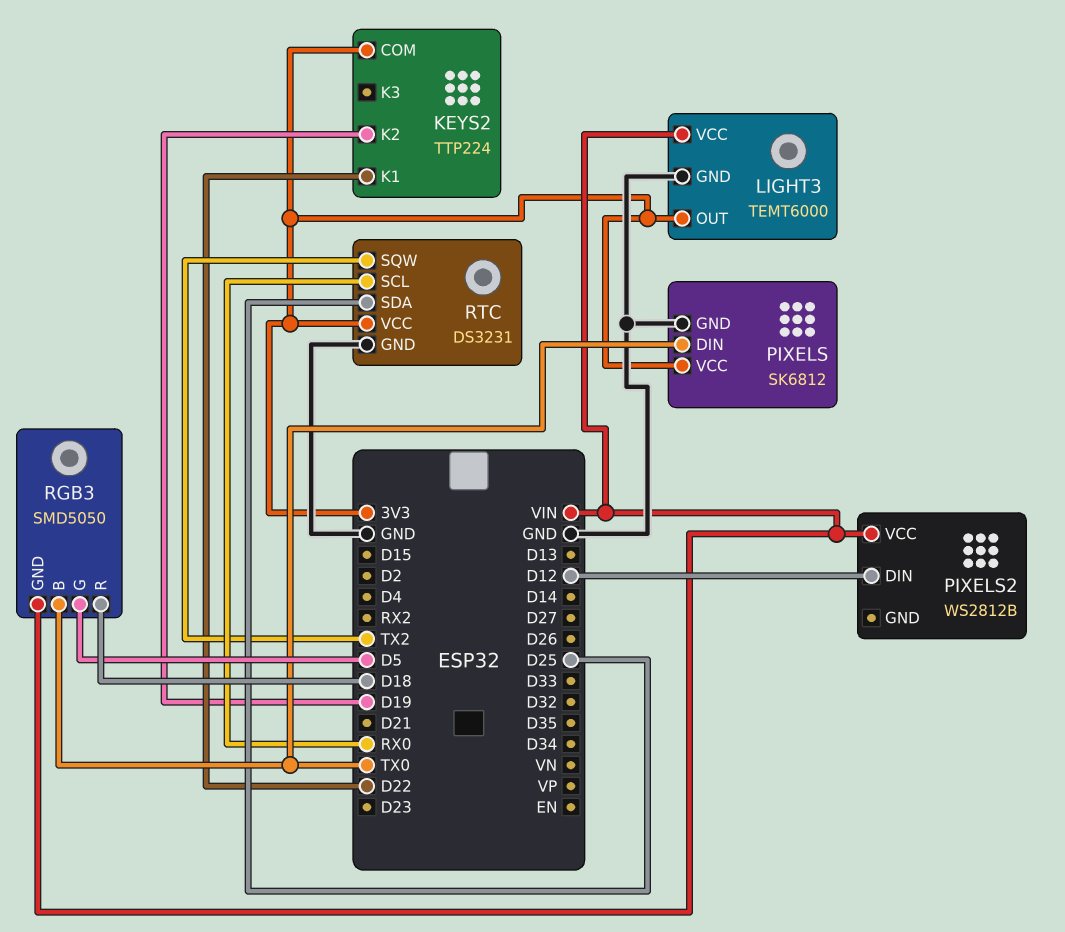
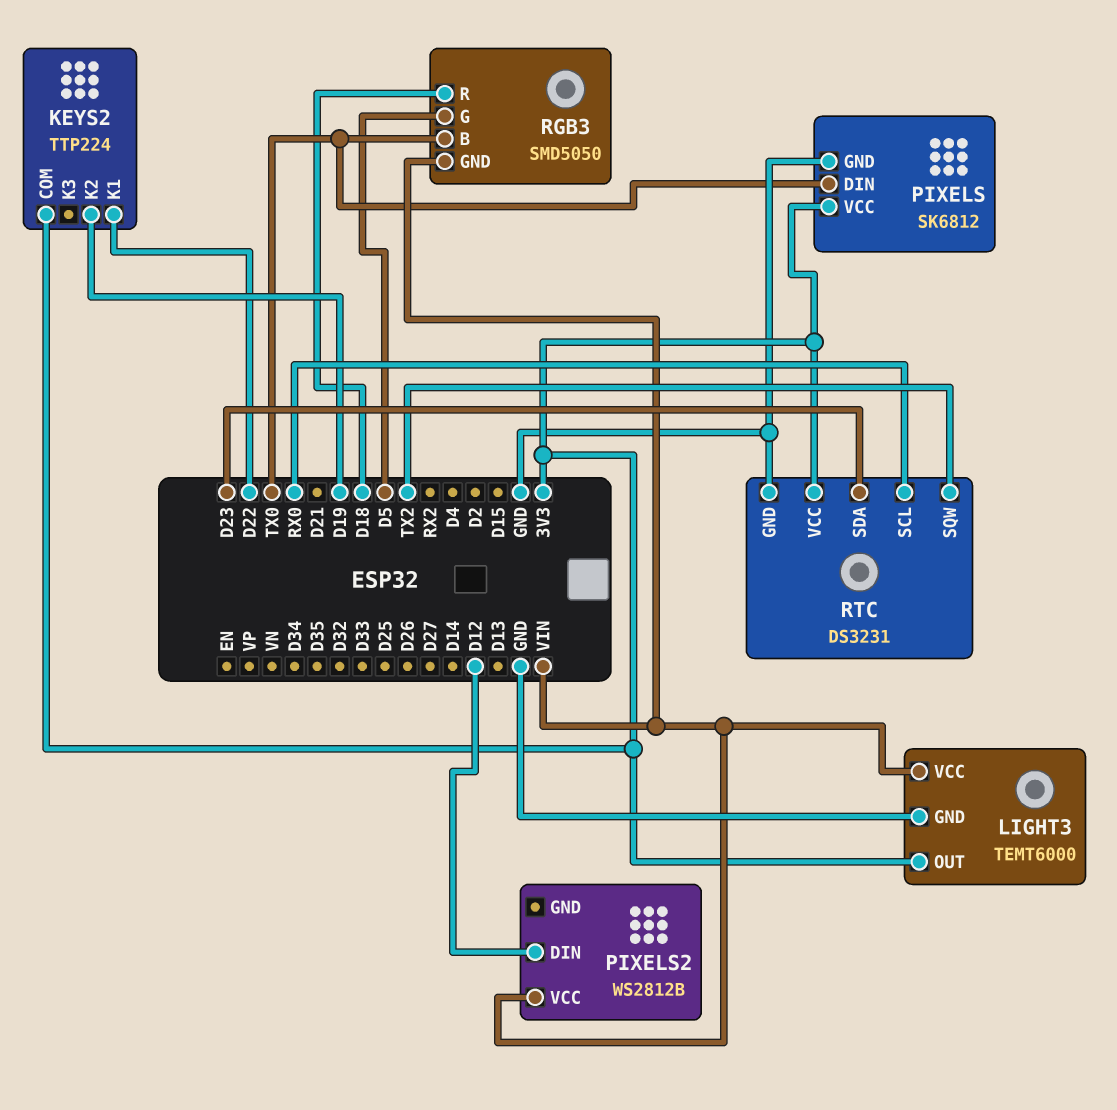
RTC pin SDA: D25 -> D23

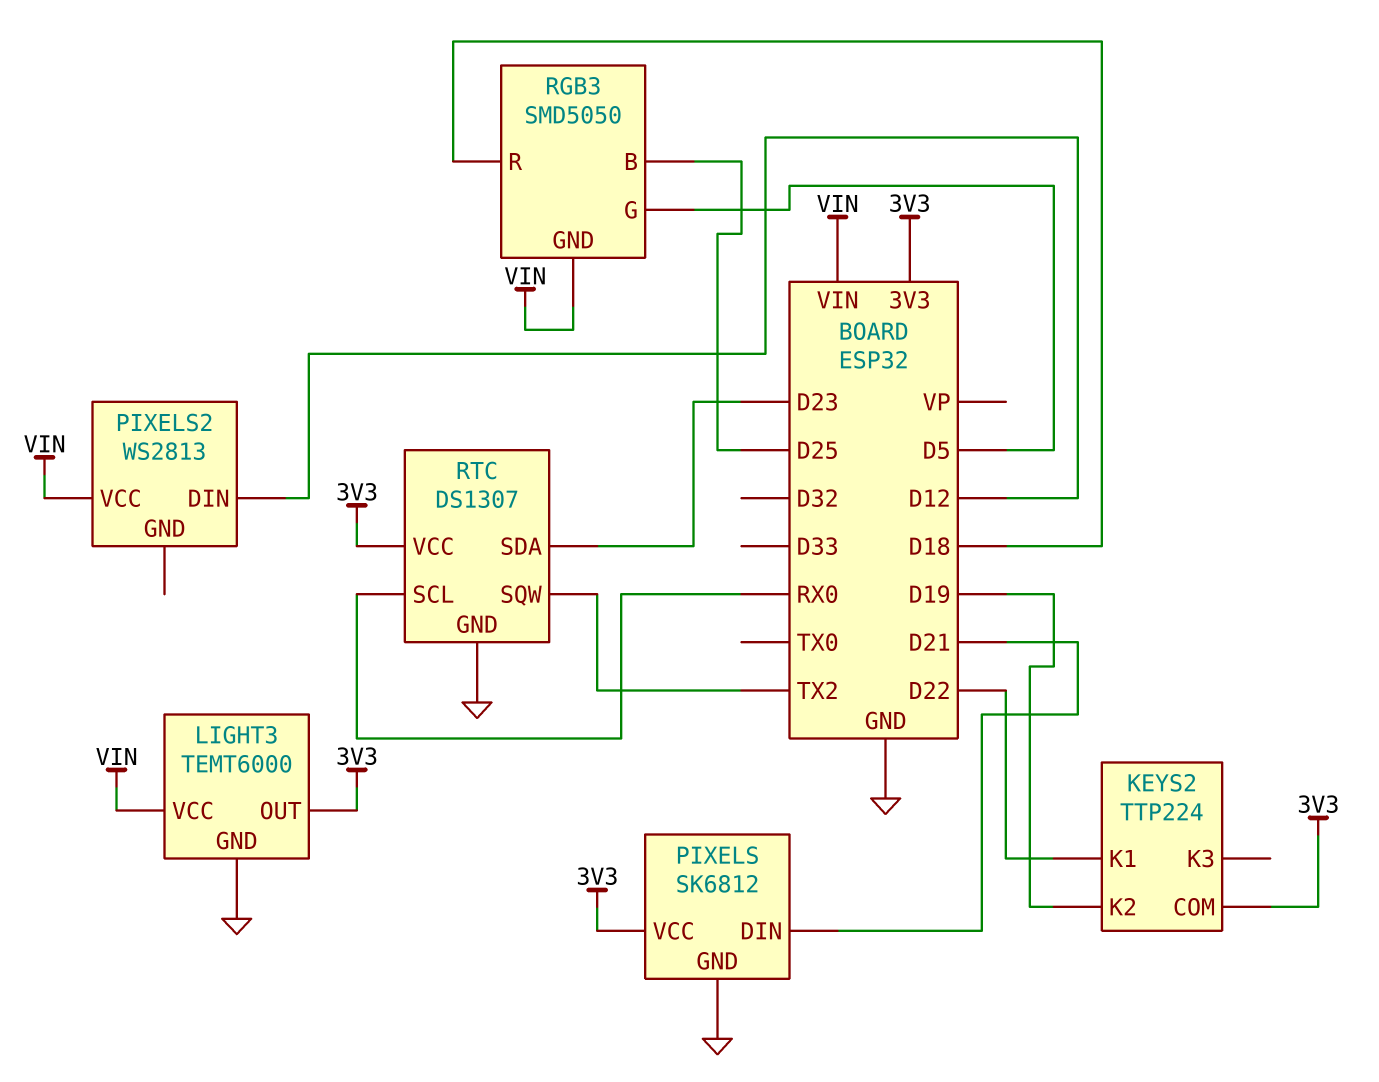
PIXELS pin DIN: TX0 -> D21
PIXELS2: WS2812B -> WS2813
RGB3 pin B: TX0 -> D25
RTC: DS3231 -> DS1307

